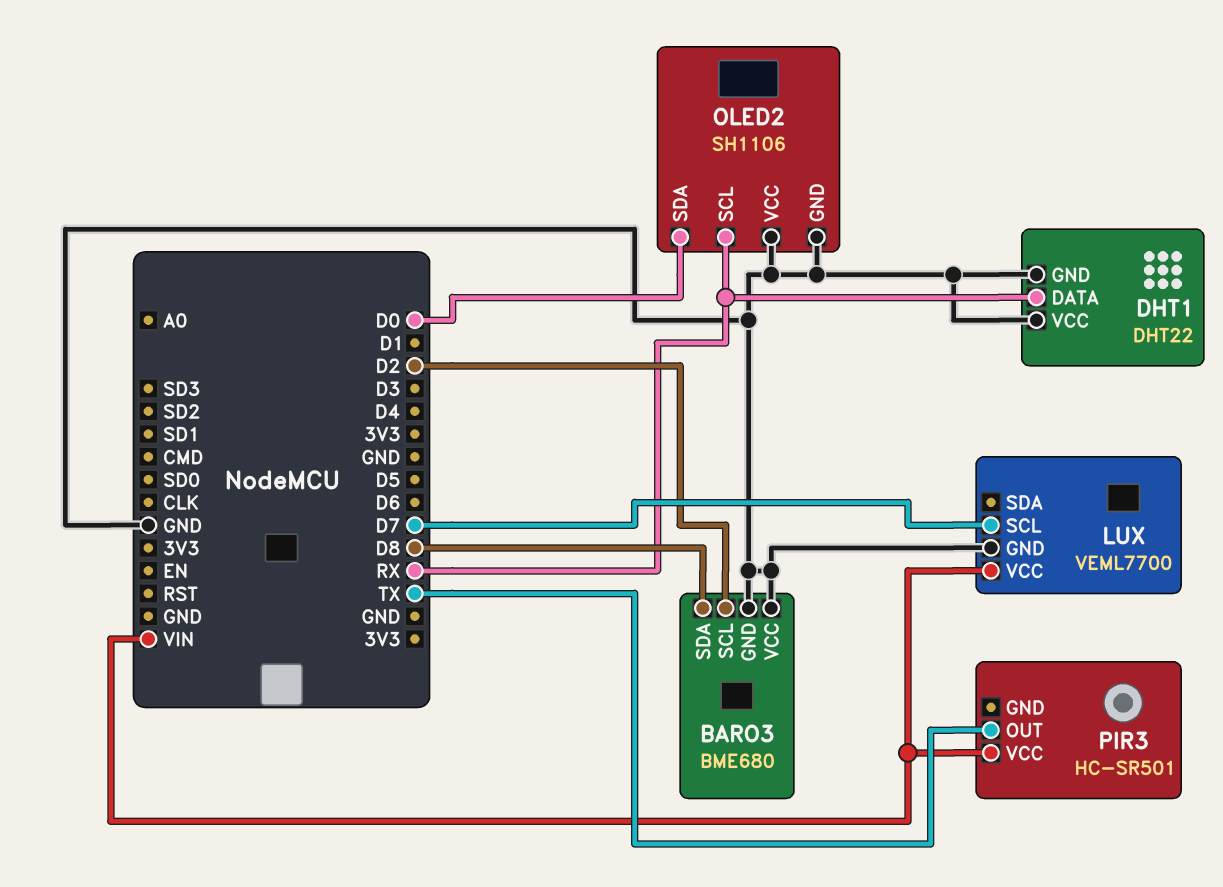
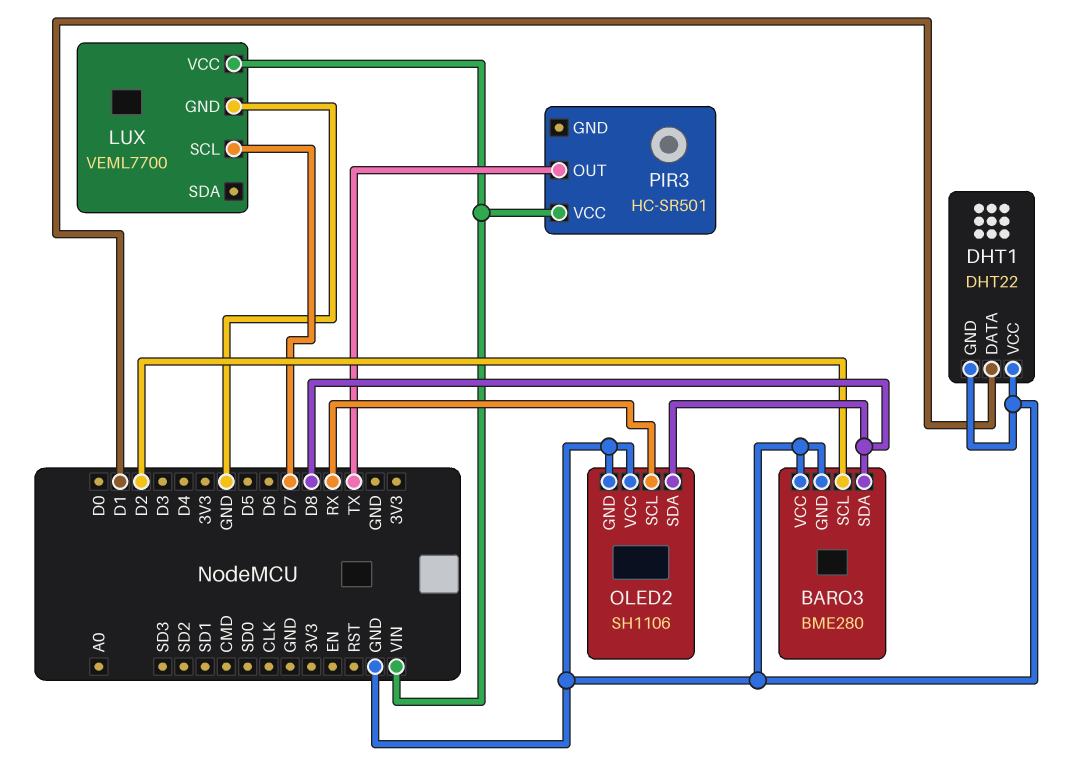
BARO3: BME680 -> BME280
DHT1 pin DATA: RX -> D1
OLED2 pin SDA: D0 -> D8

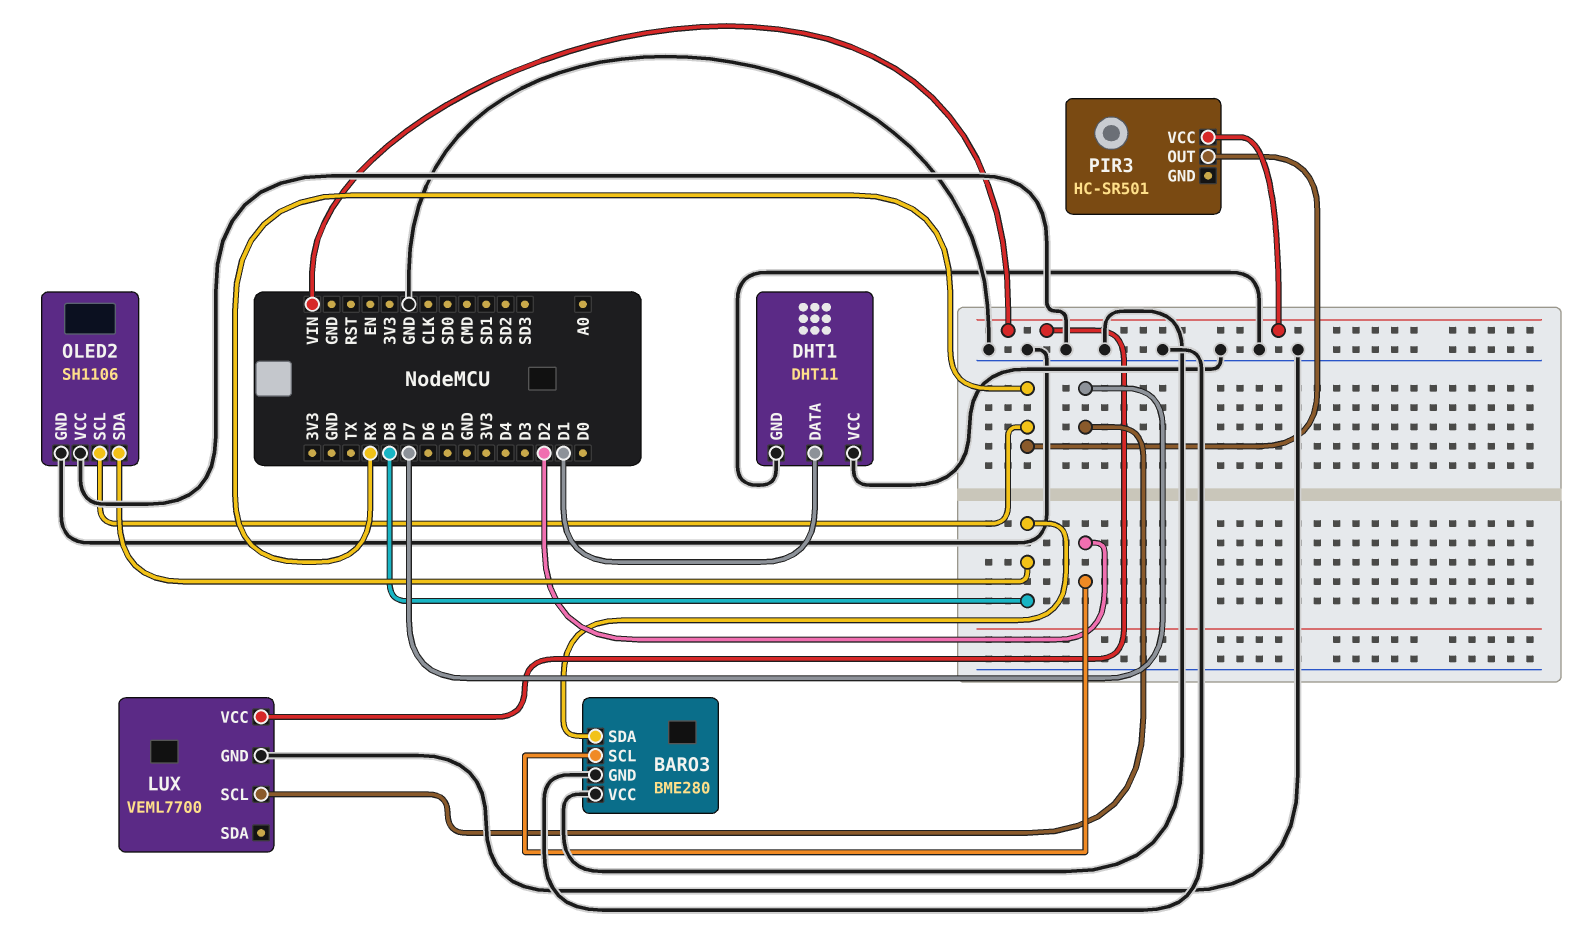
DHT1: DHT22 -> DHT11
PIR3 pin OUT: TX -> RX

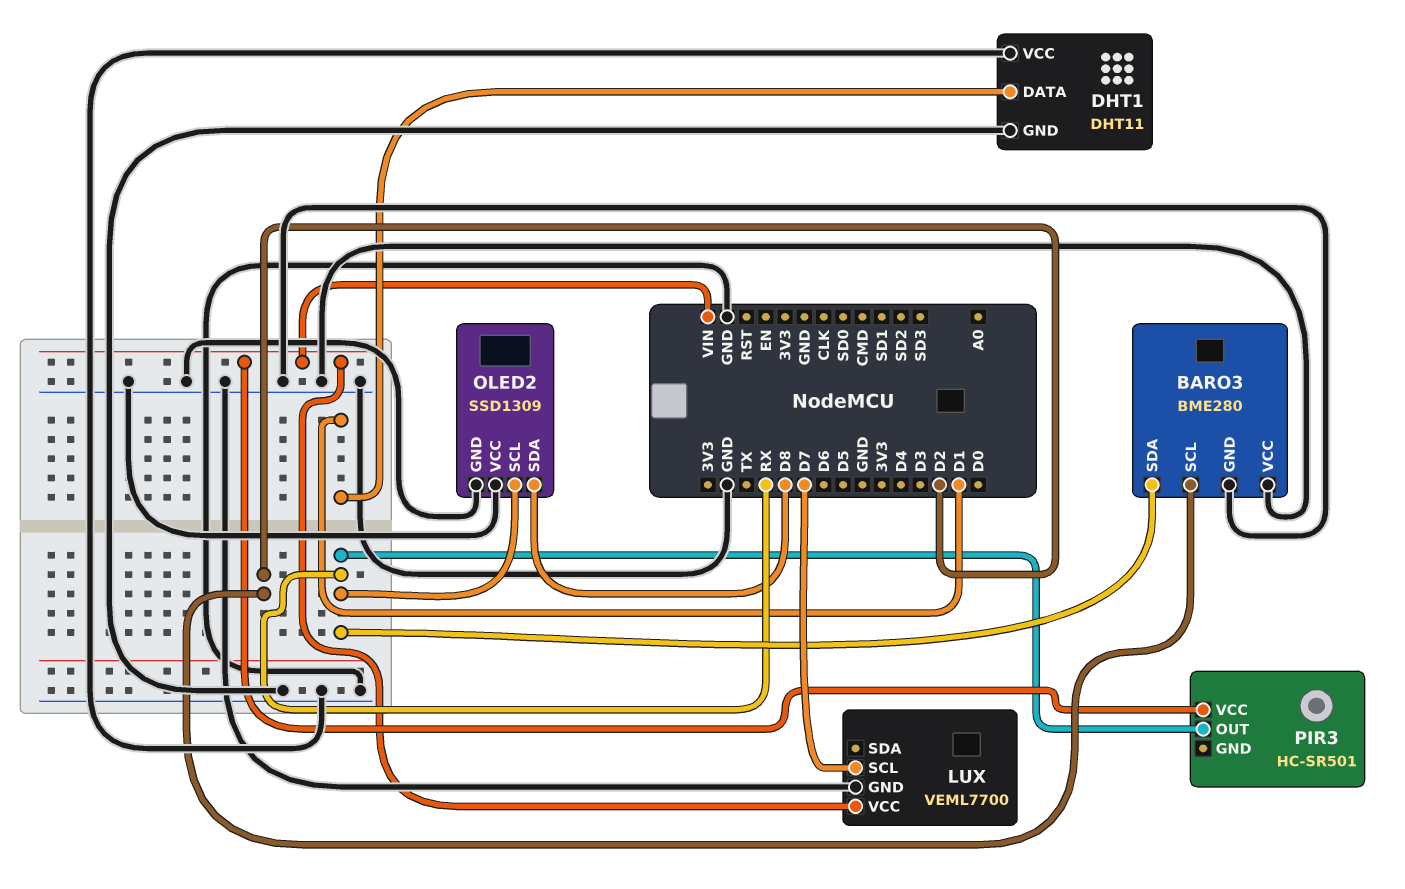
BARO3 pin SDA: D8 -> RX
OLED2: SH1106 -> SSD1309

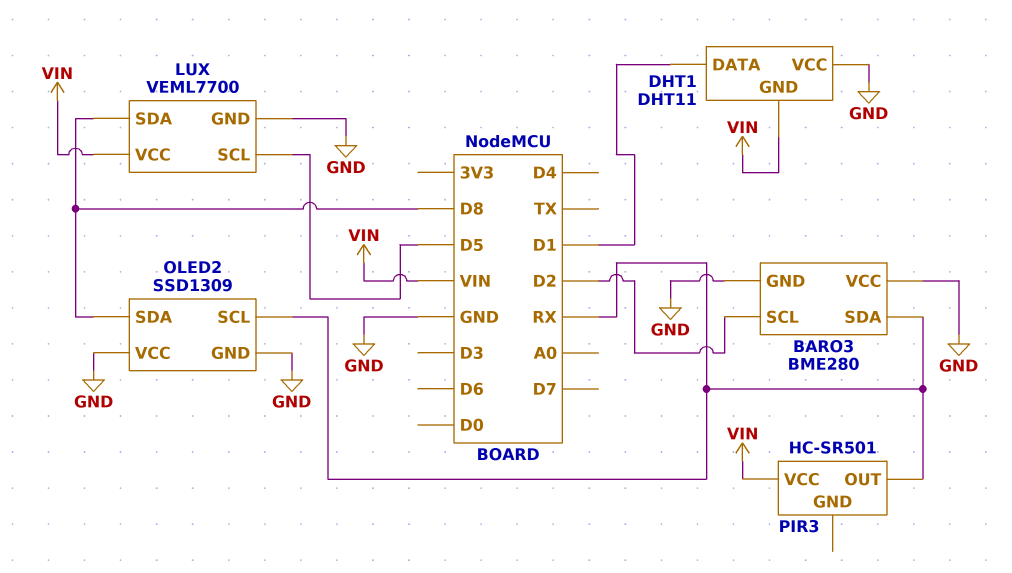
DHT1 pin GND: GND -> VIN
LUX pin SCL: D7 -> D5
LUX pin SDA: none -> D8

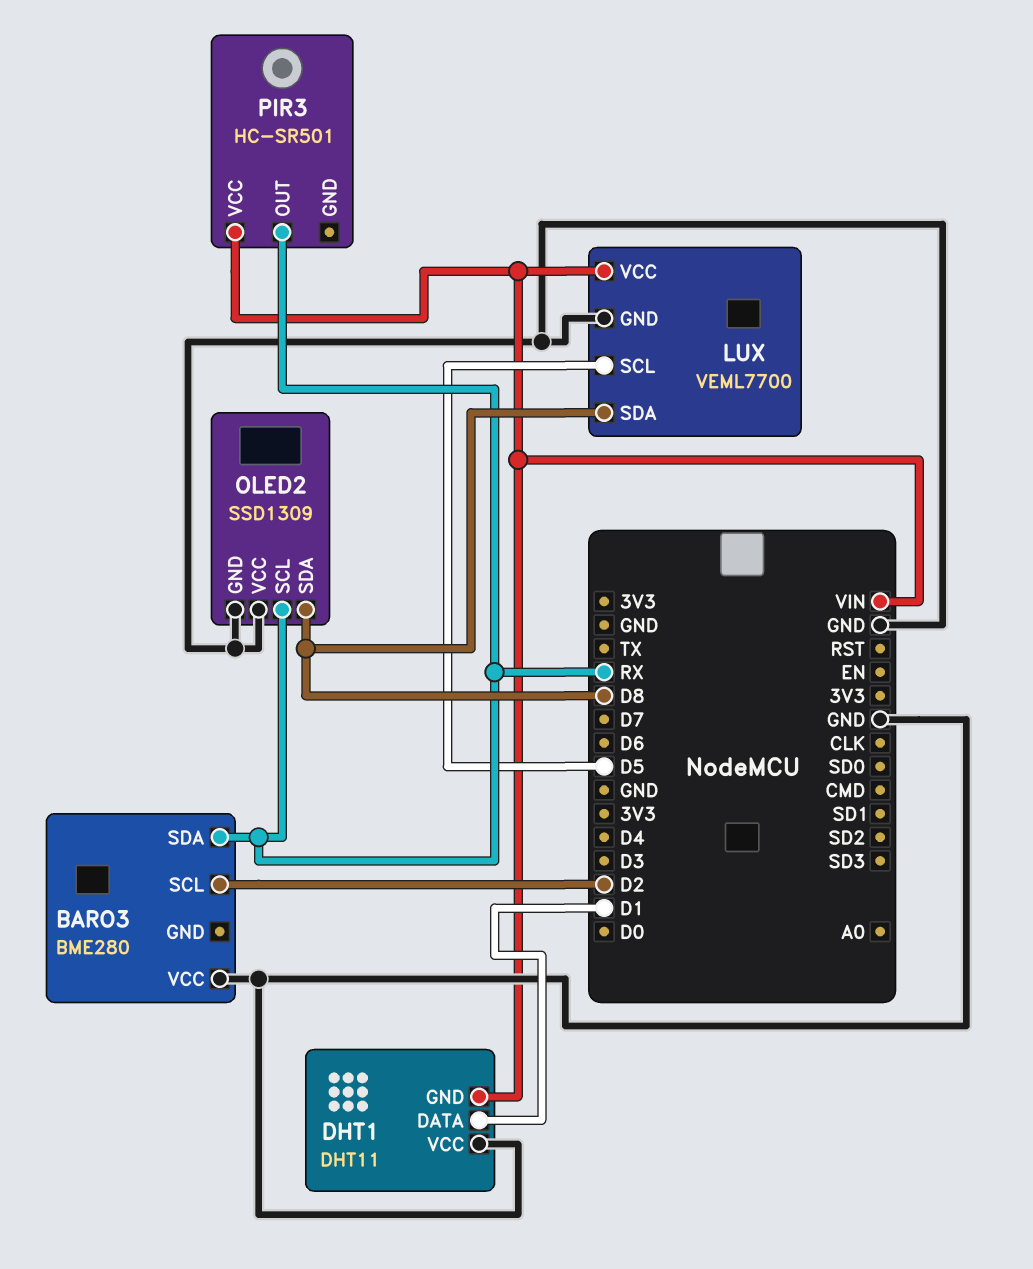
BARO3 pin GND: GND -> none

